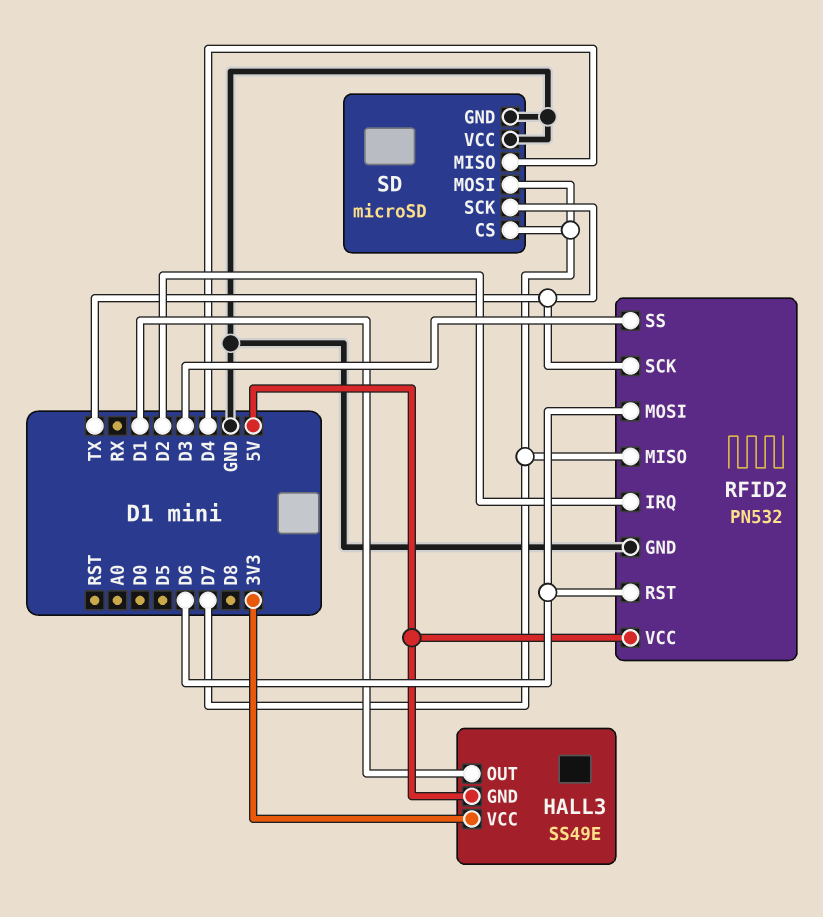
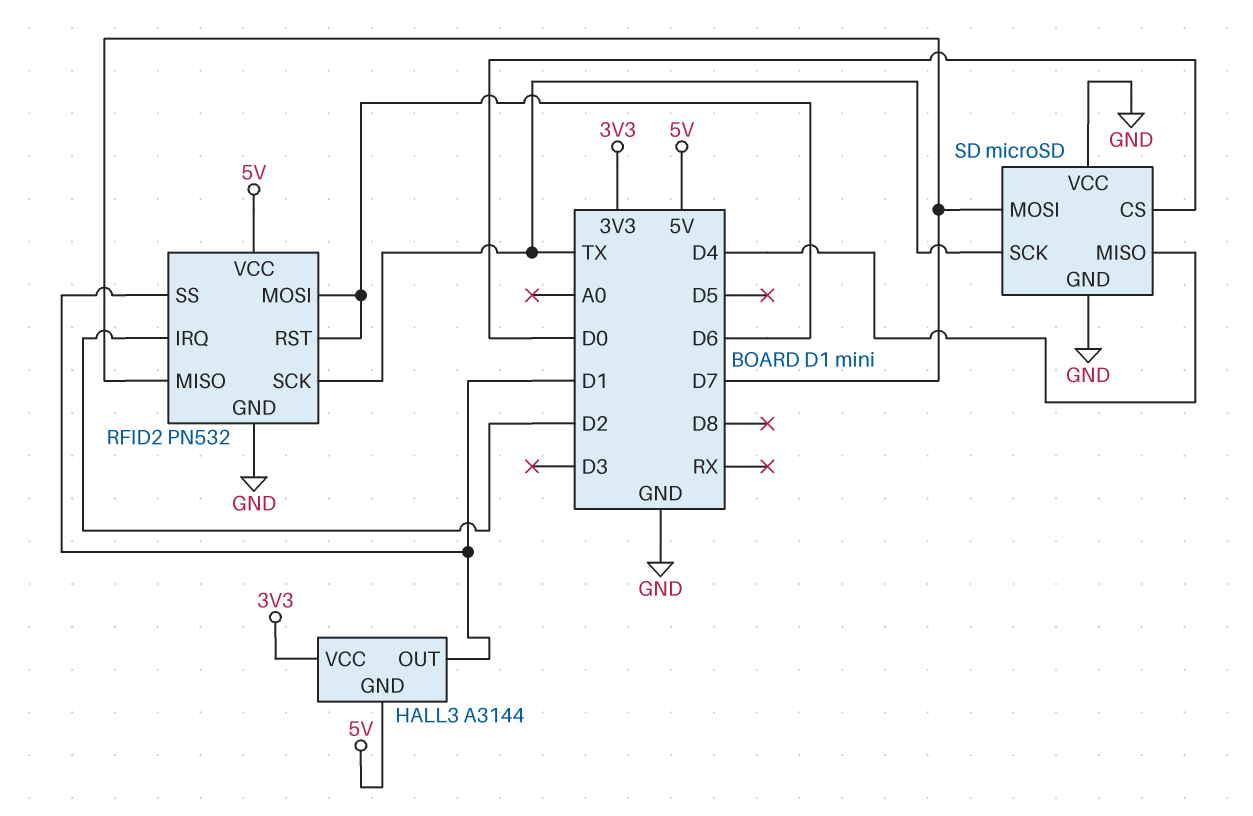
HALL3: SS49E -> A3144
RFID2 pin SS: D3 -> D1
SD pin CS: D7 -> D0

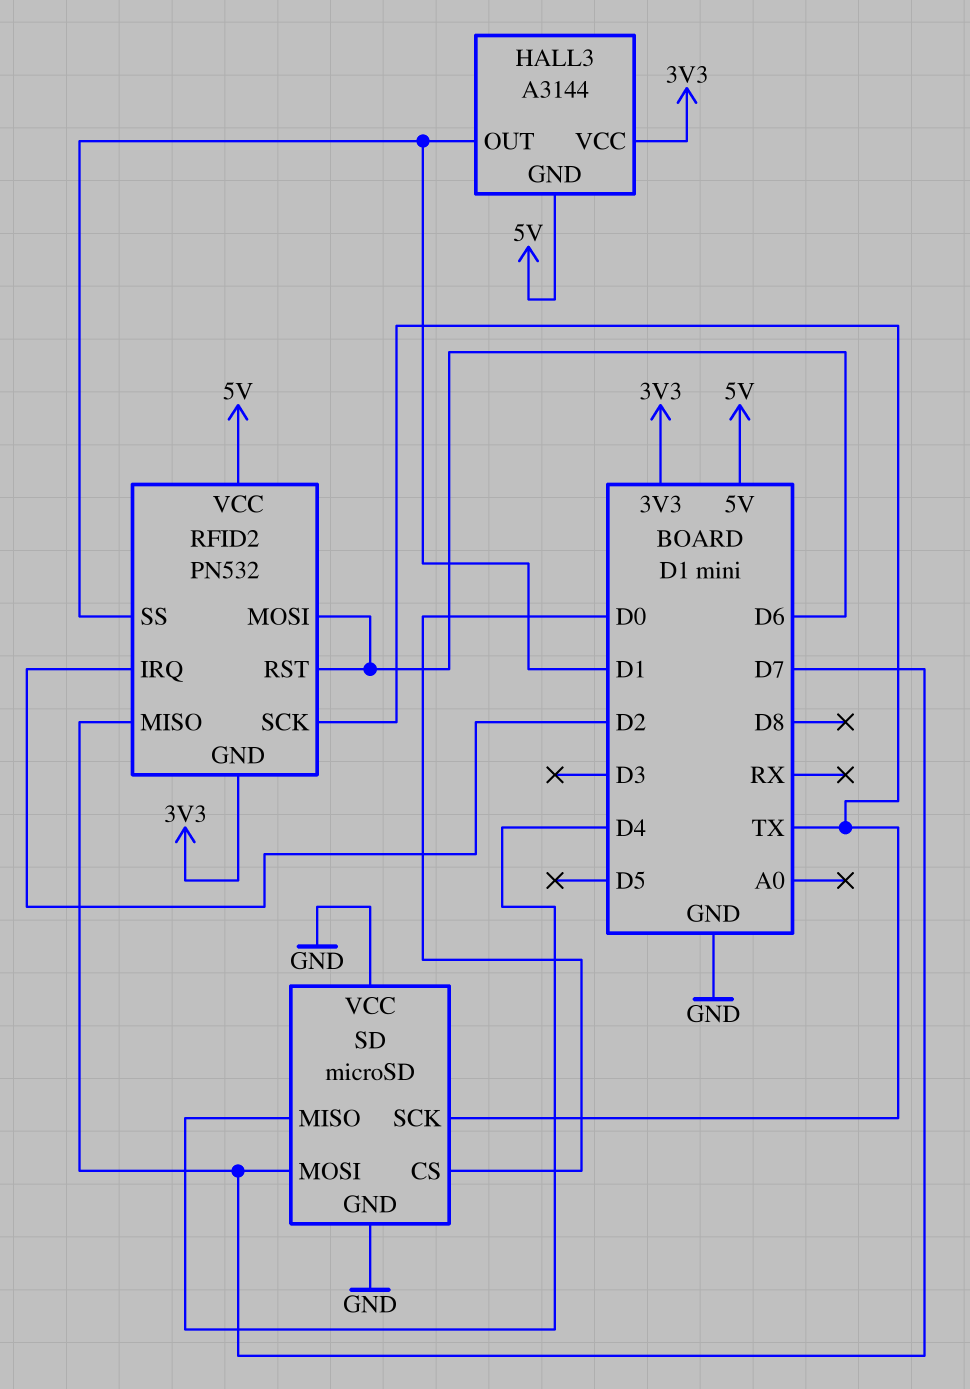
RFID2 pin GND: GND -> 3V3

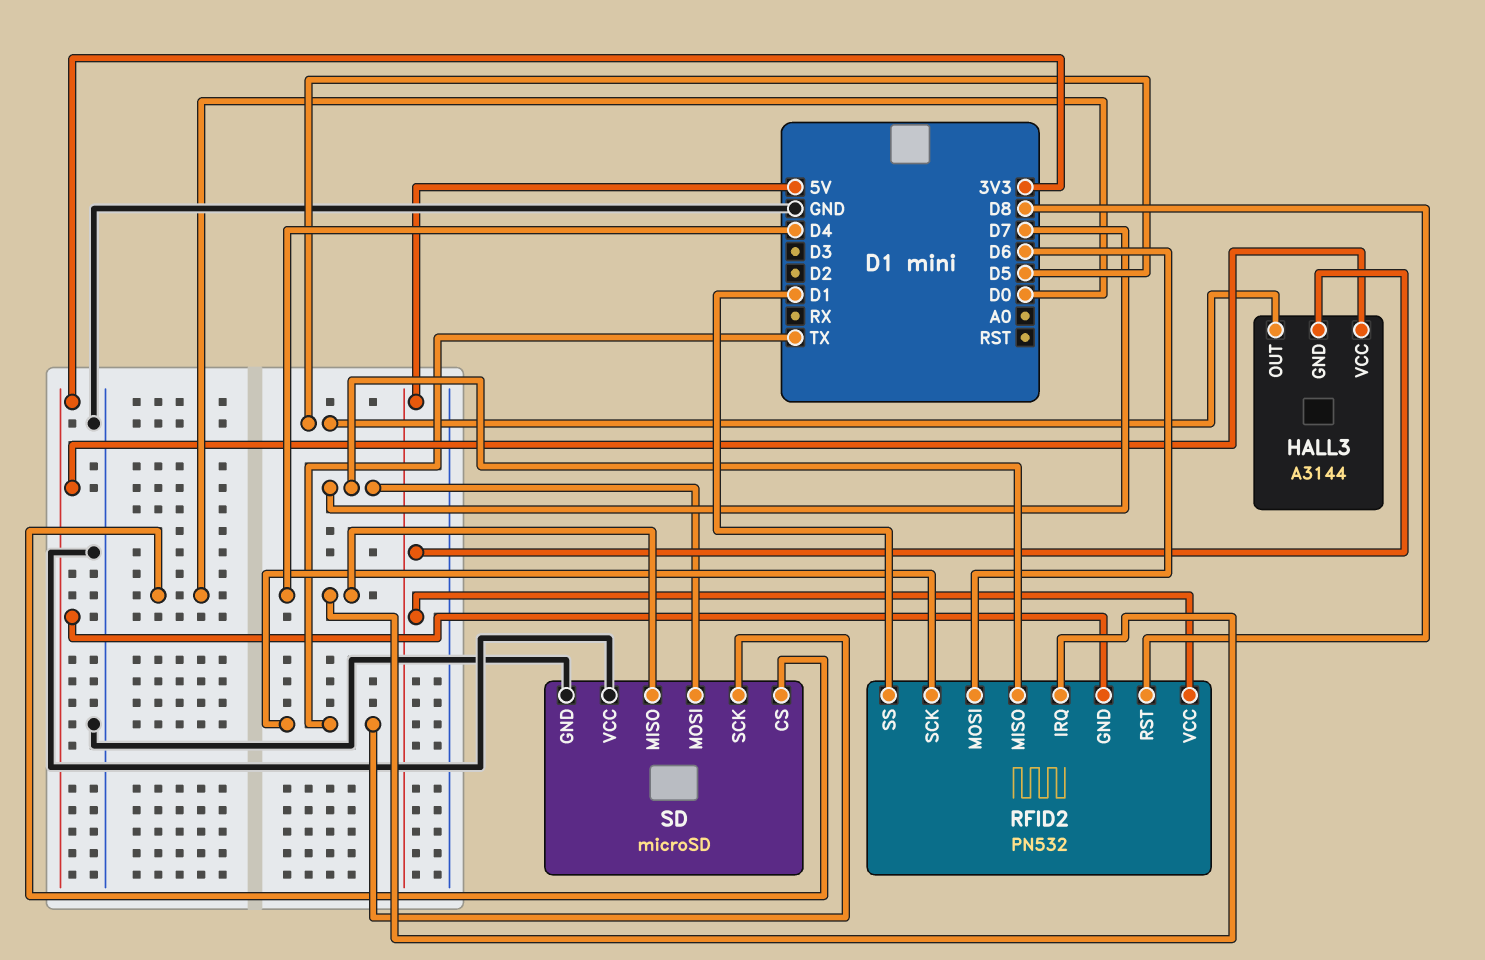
HALL3 pin OUT: D1 -> D5
RFID2 pin IRQ: D2 -> D4
RFID2 pin RST: D6 -> D8

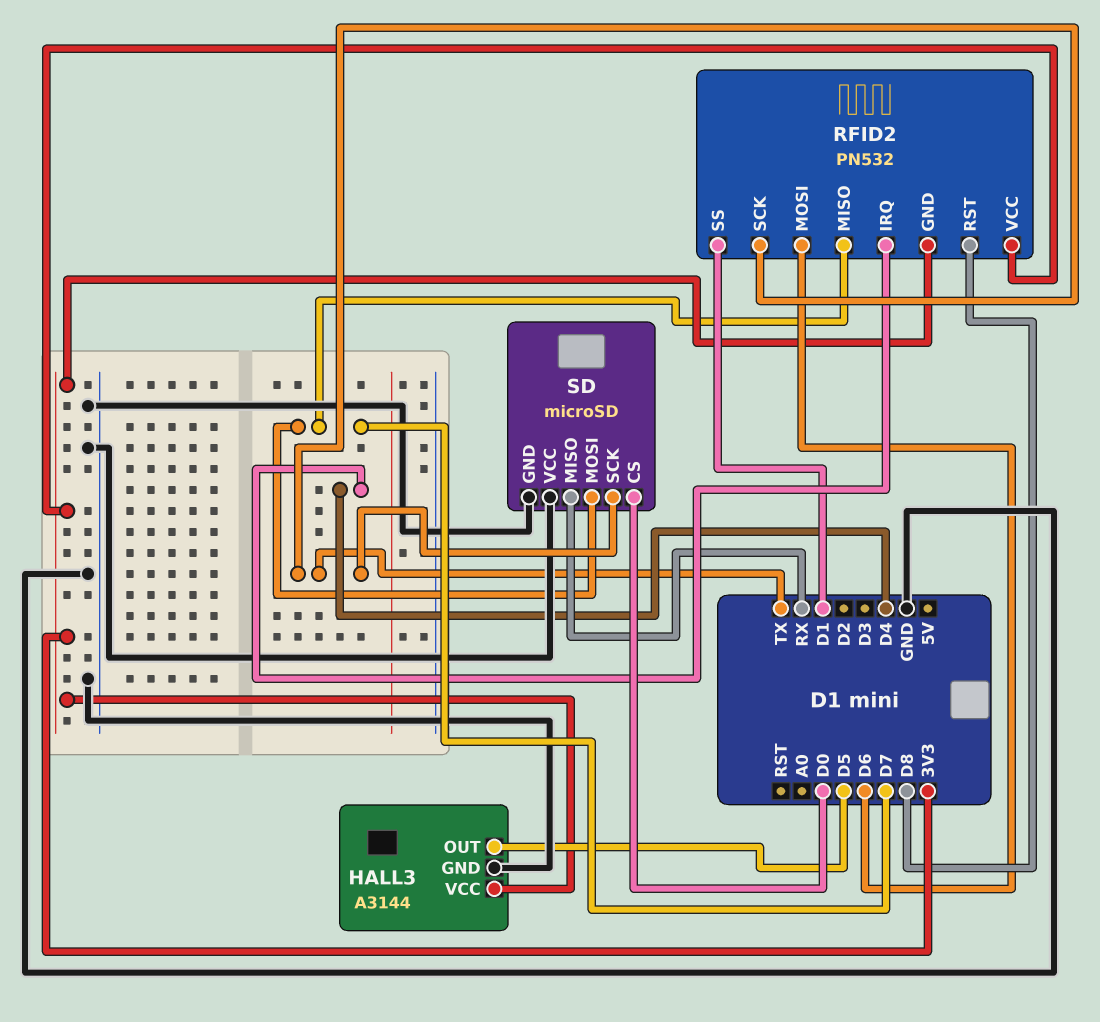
HALL3 pin GND: 5V -> GND
RFID2 pin VCC: 5V -> 3V3
SD pin MISO: D4 -> RX

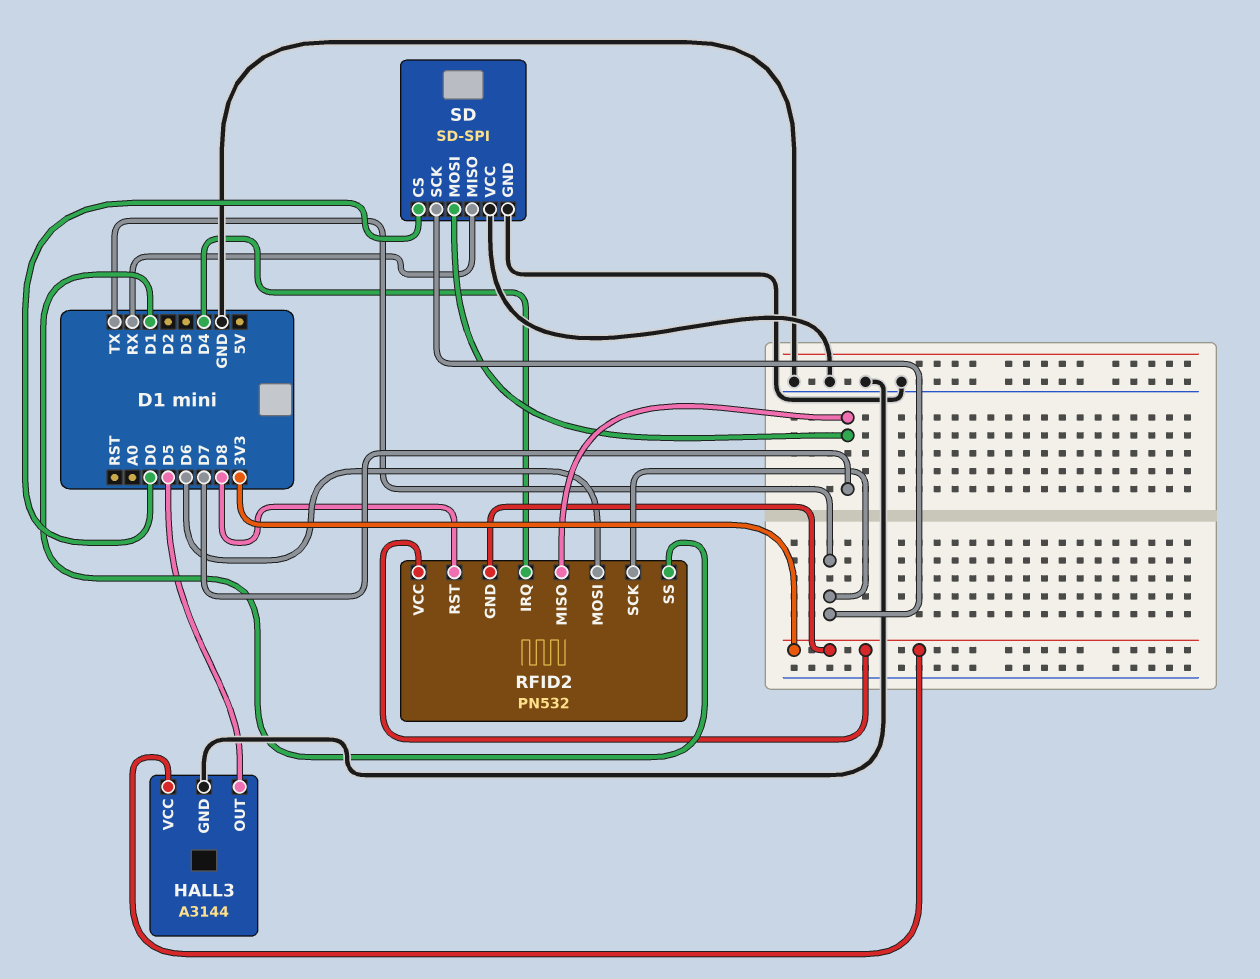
SD: microSD -> SD-SPI

